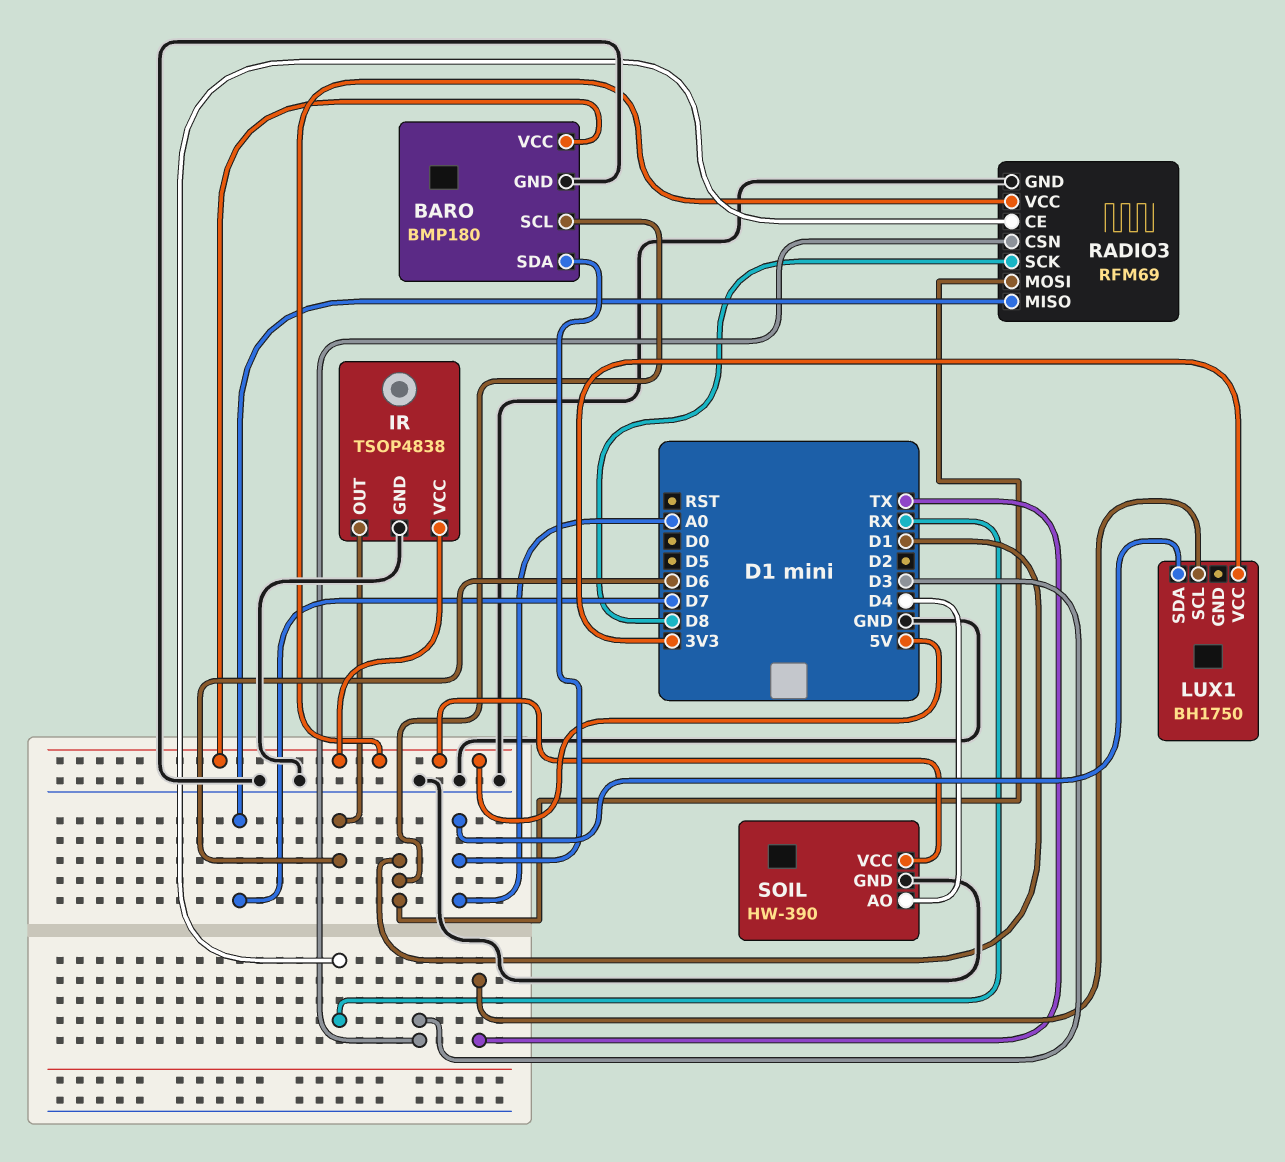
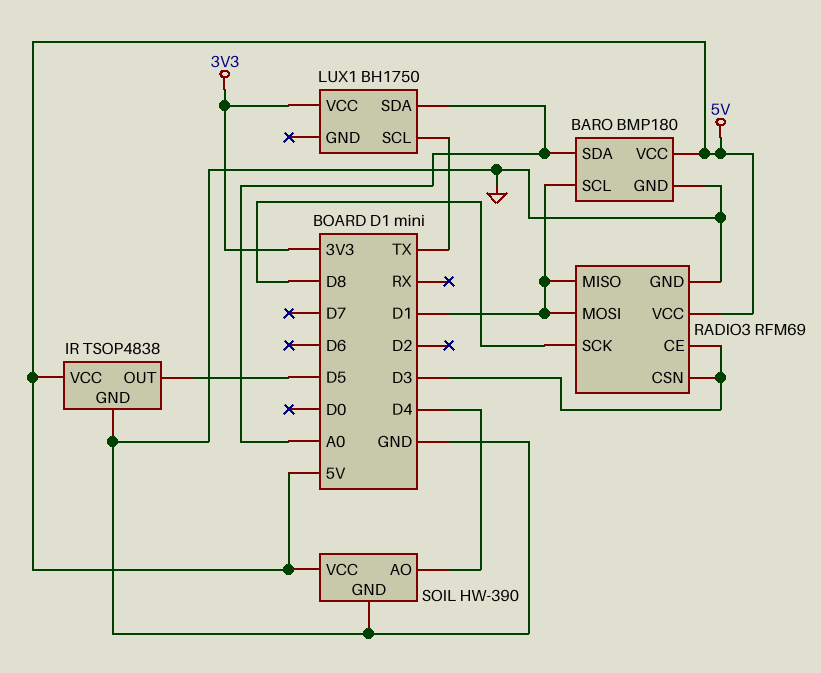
IR pin OUT: D6 -> D5
RADIO3 pin CE: RX -> D3
RADIO3 pin MISO: D7 -> D1

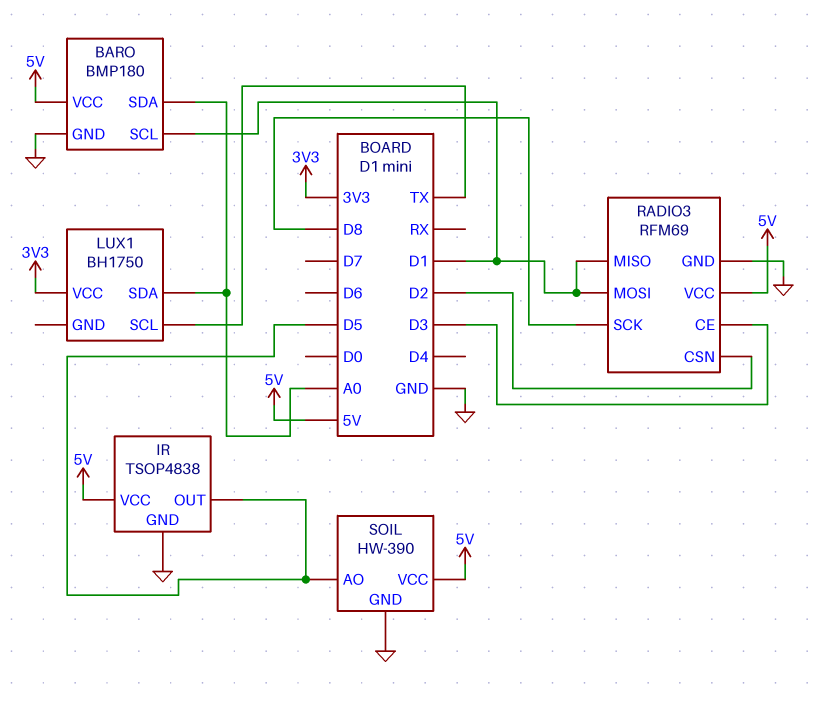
RADIO3 pin CSN: D3 -> D2
SOIL pin AO: D4 -> D5

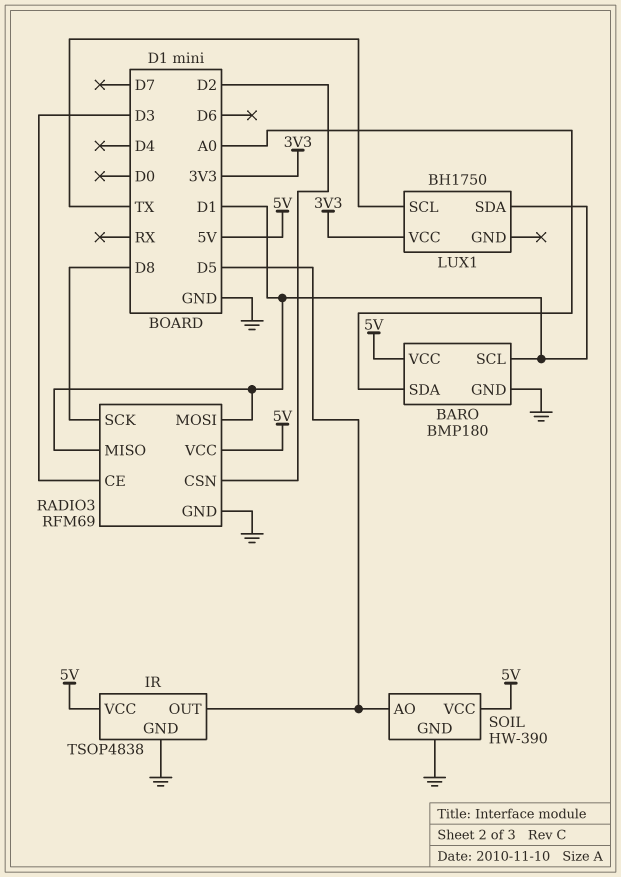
LUX1 pin SDA: A0 -> D1

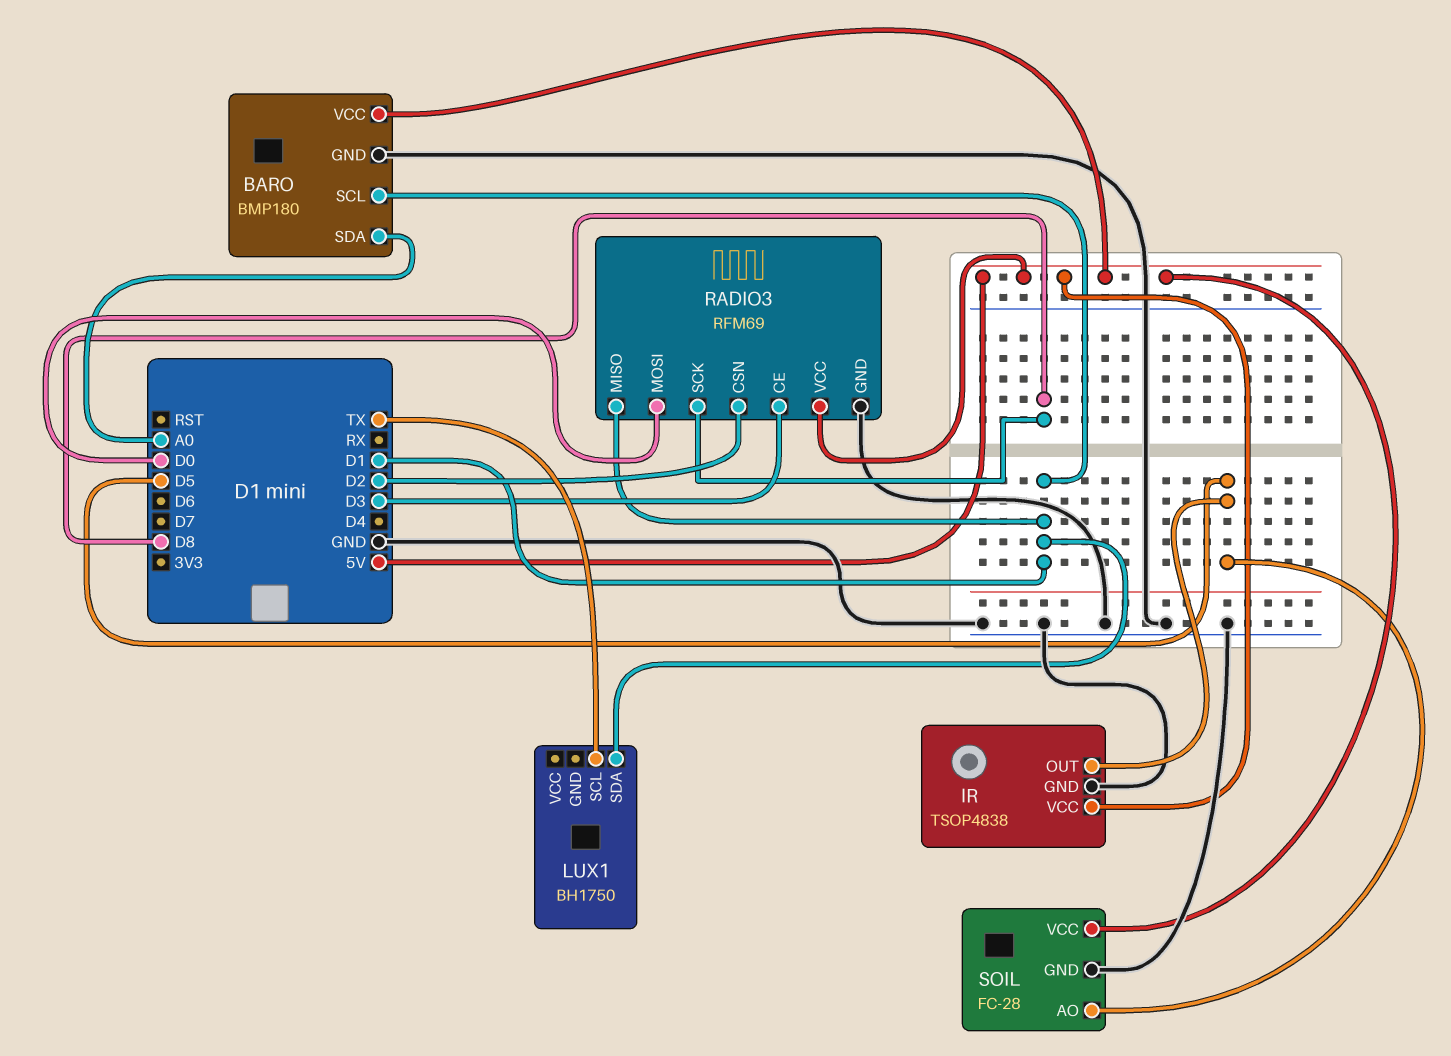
LUX1 pin VCC: 3V3 -> none
RADIO3 pin MOSI: D1 -> D0
SOIL: HW-390 -> FC-28

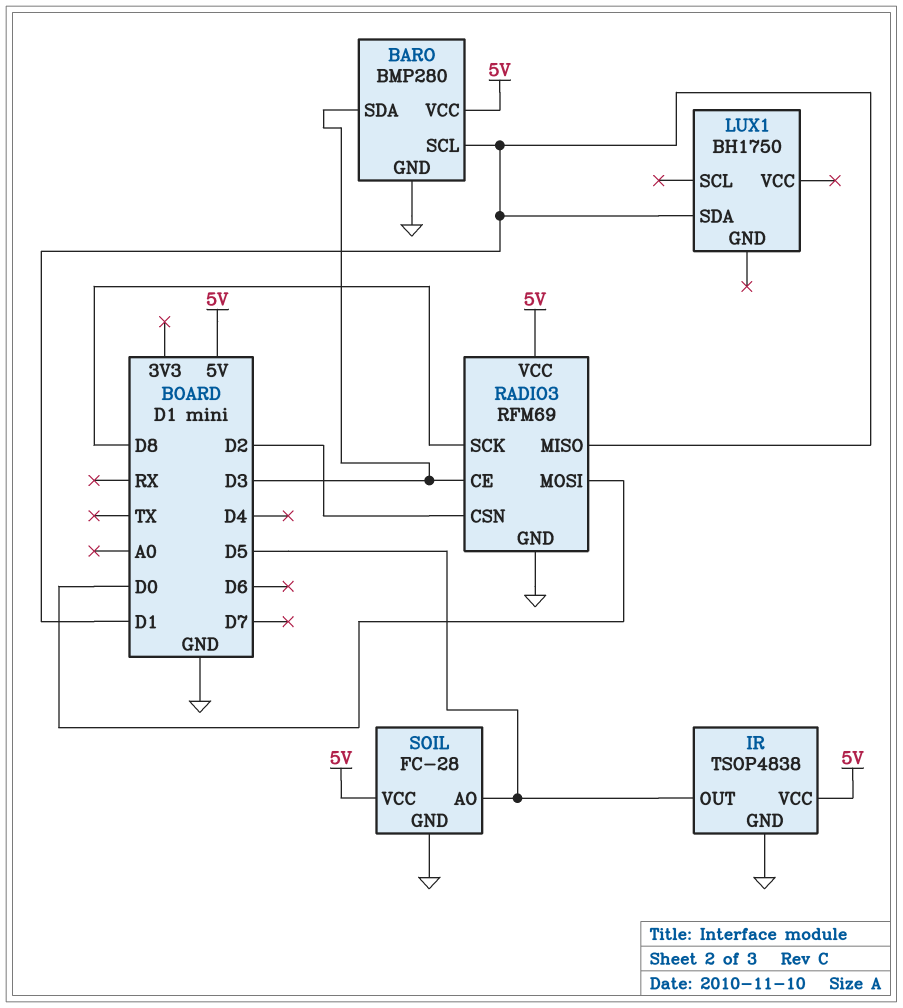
BARO: BMP180 -> BMP280
BARO pin SDA: A0 -> D3
LUX1 pin SCL: TX -> none

